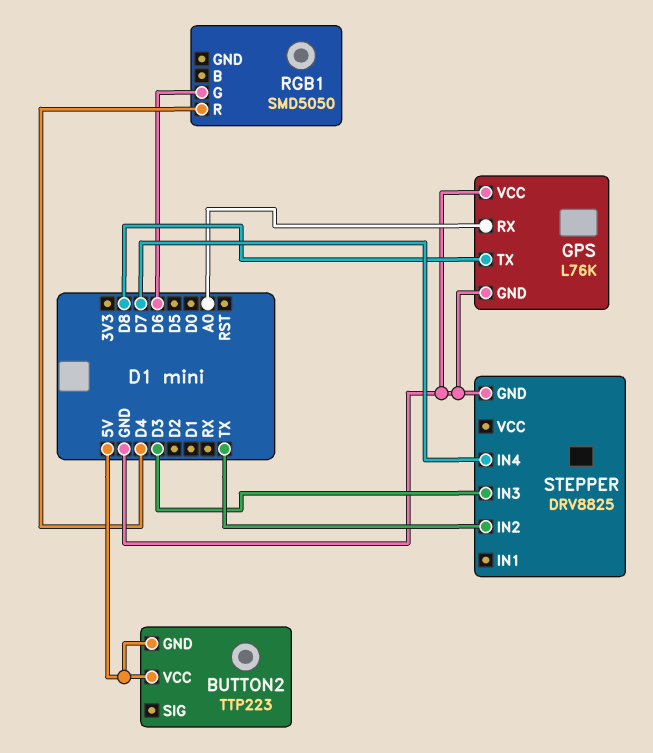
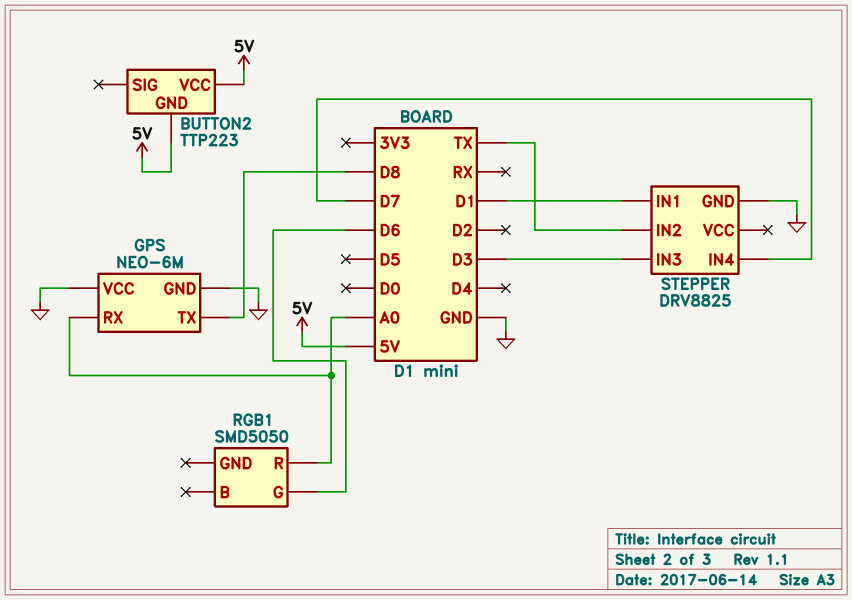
GPS: L76K -> NEO-6M
RGB1 pin R: D4 -> A0
STEPPER pin IN1: none -> D1

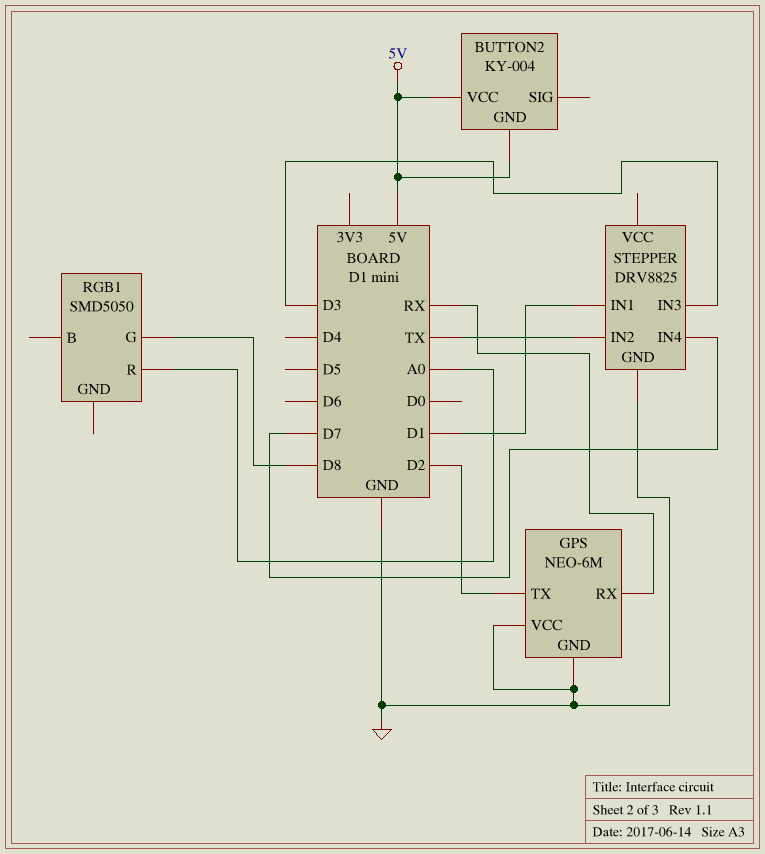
BUTTON2: TTP223 -> KY-004
GPS pin RX: A0 -> RX
GPS pin TX: D8 -> D2
RGB1 pin G: D6 -> D8

